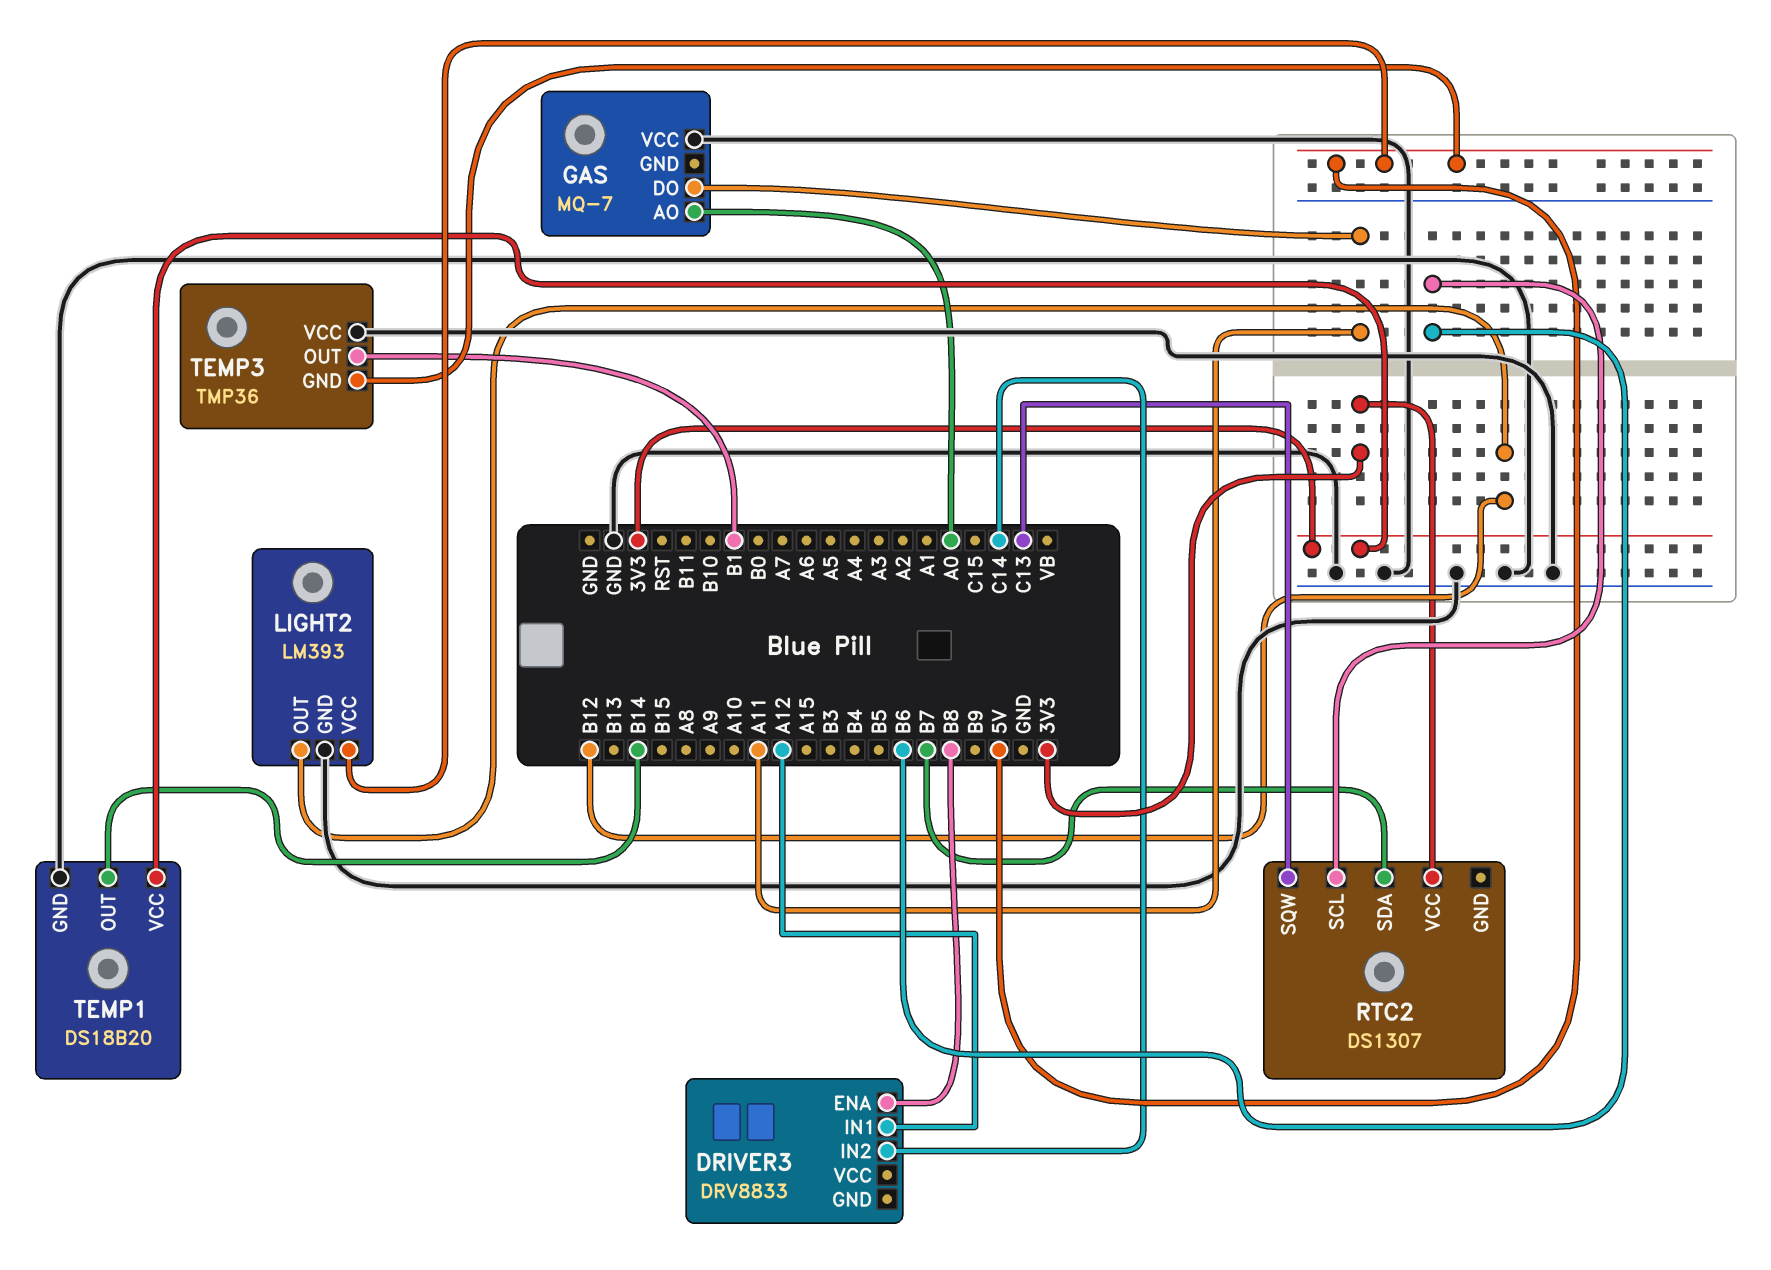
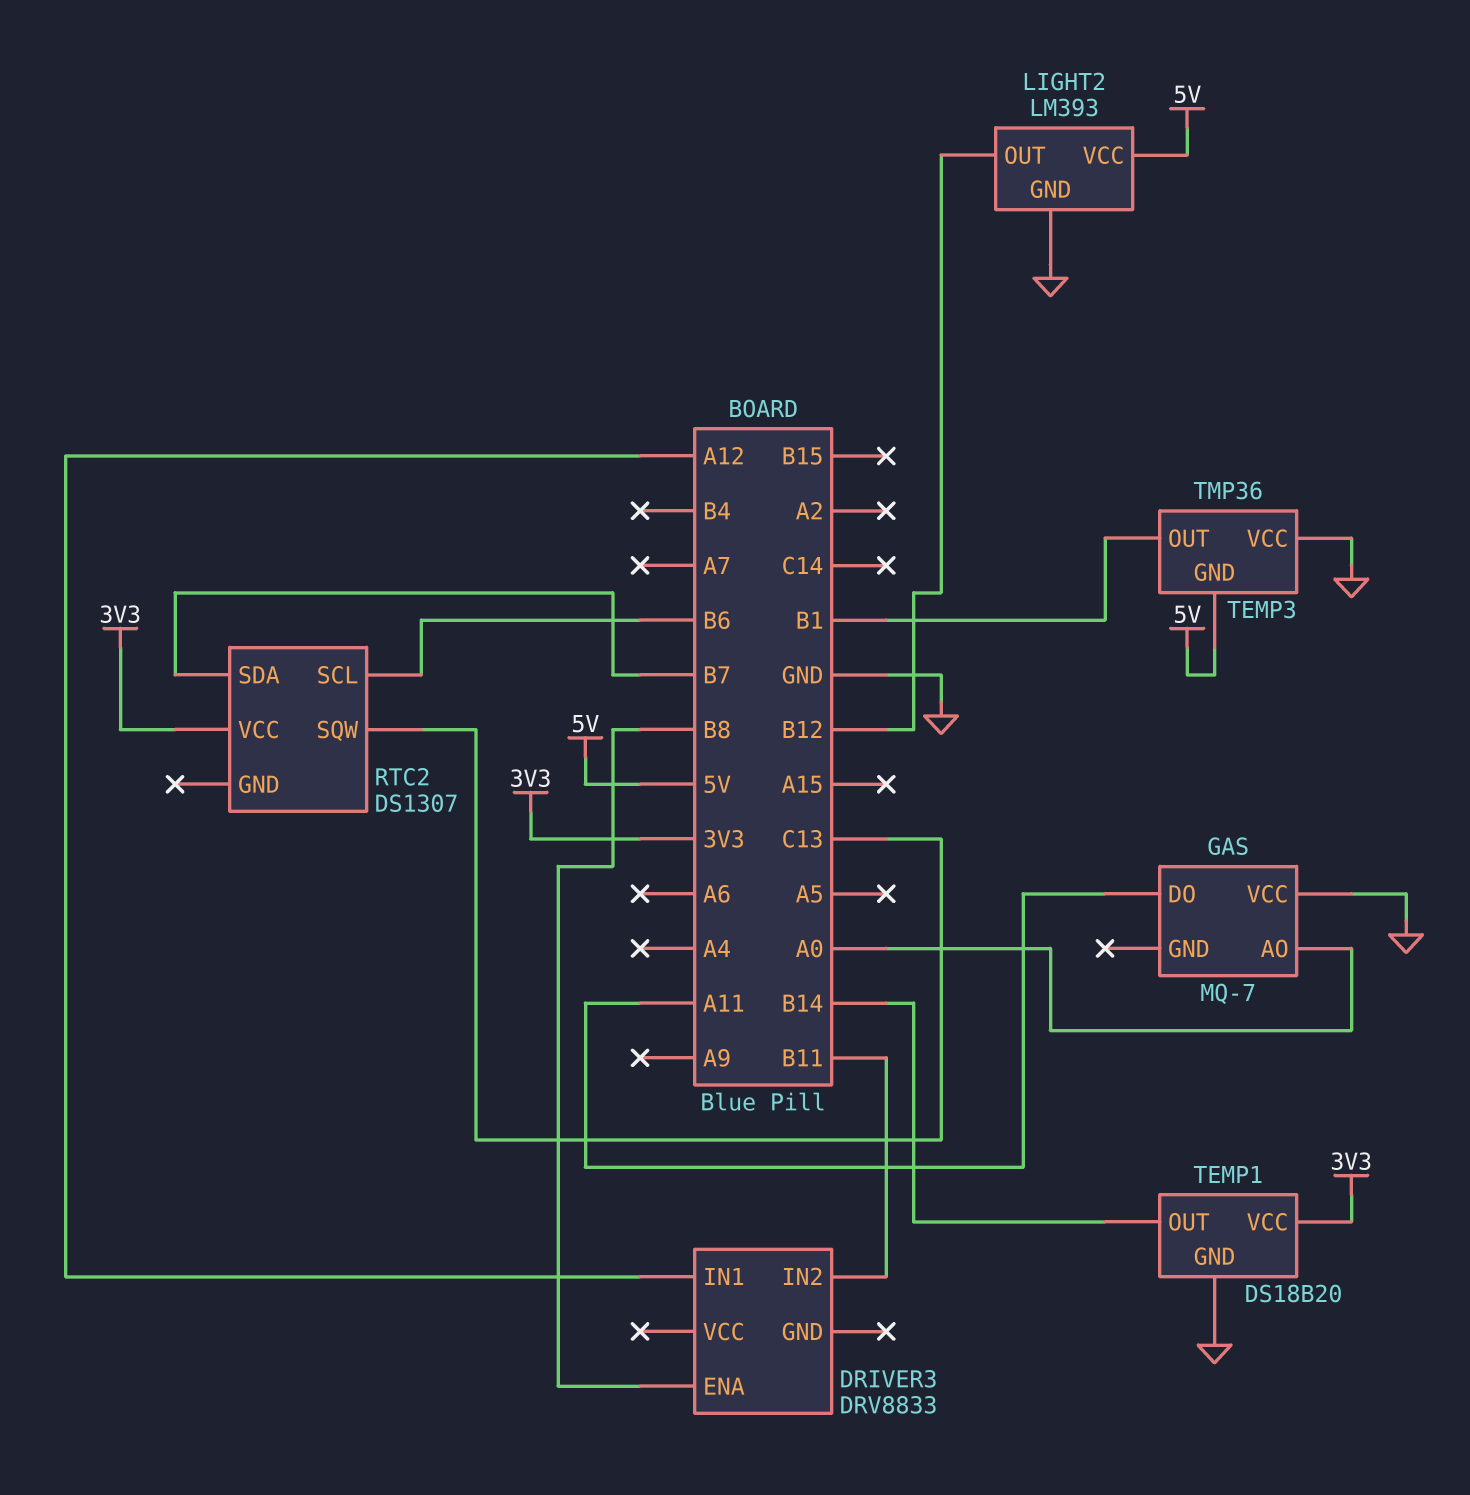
DRIVER3 pin IN2: C14 -> B11

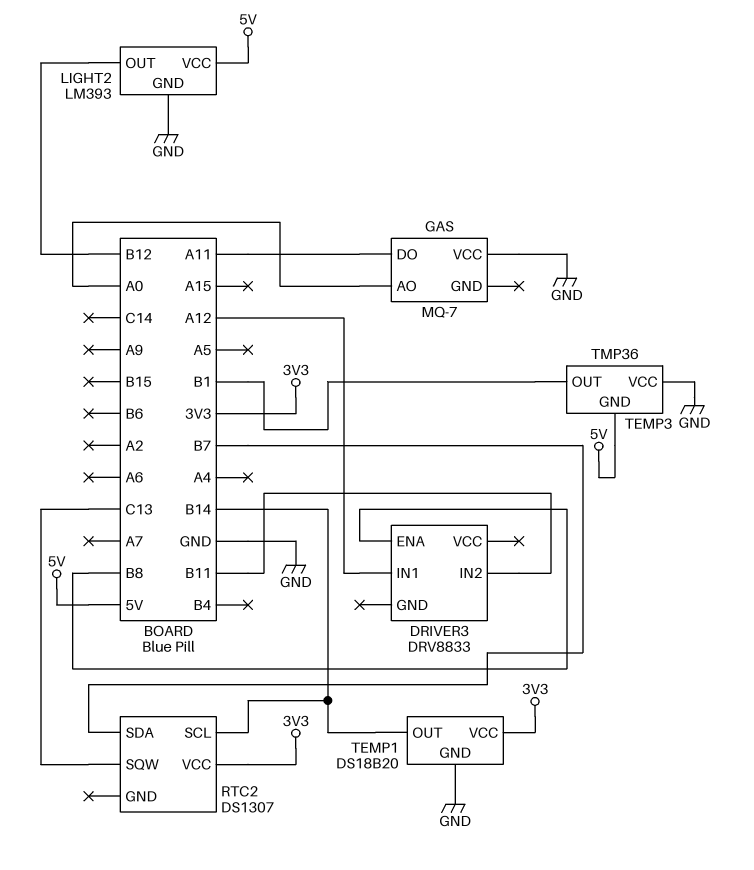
RTC2 pin SCL: B6 -> B14

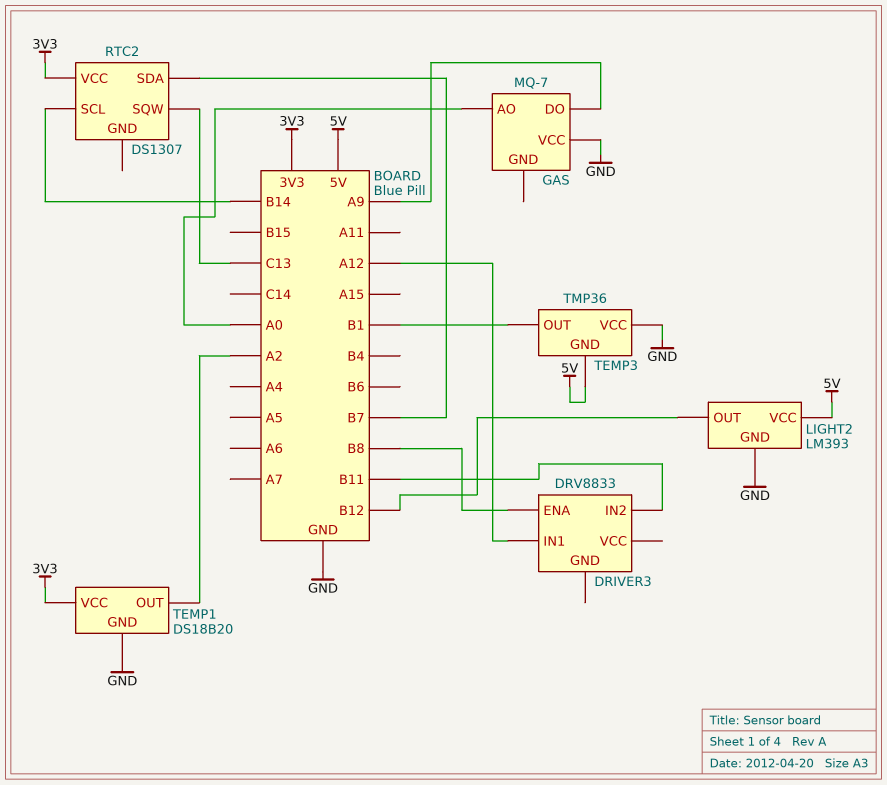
GAS pin DO: A11 -> A9
TEMP1 pin OUT: B14 -> A2

